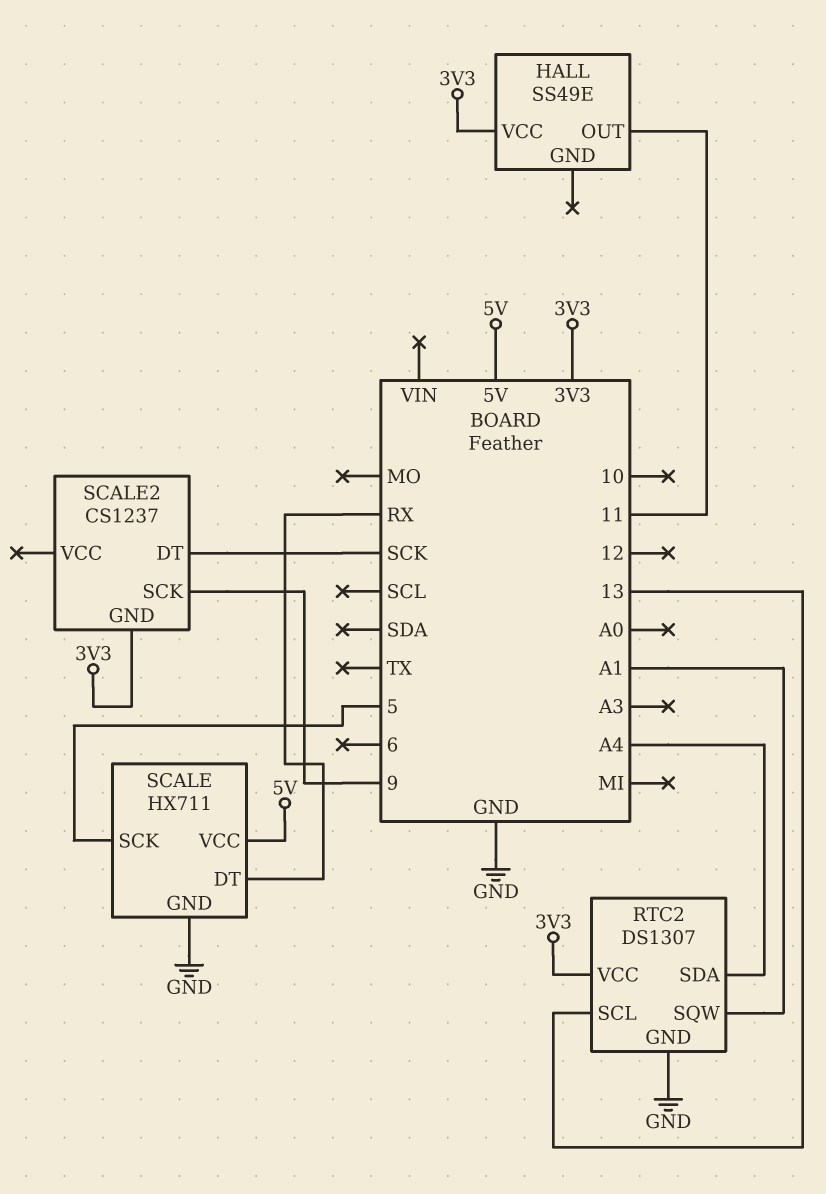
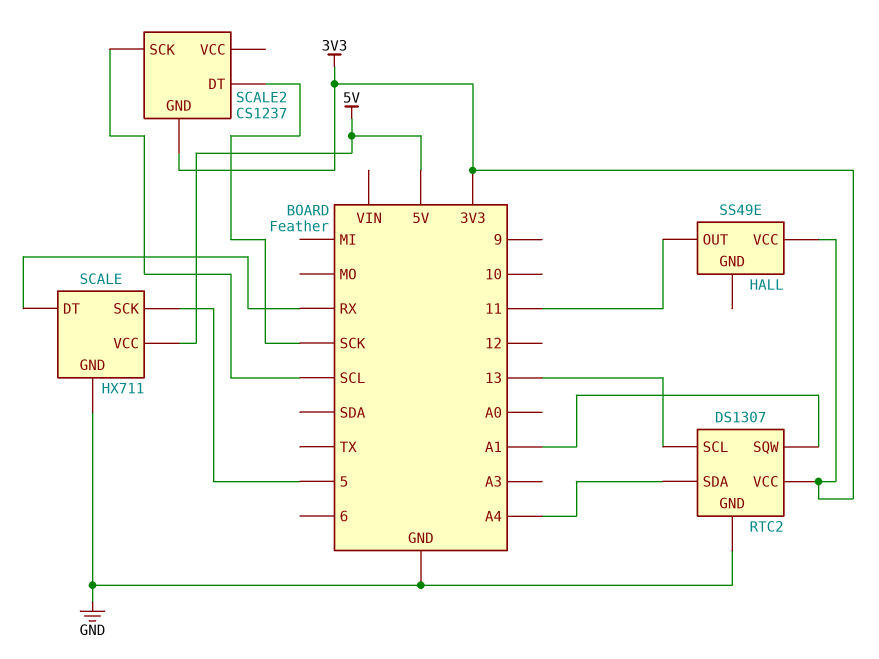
SCALE2 pin SCK: 9 -> SCL

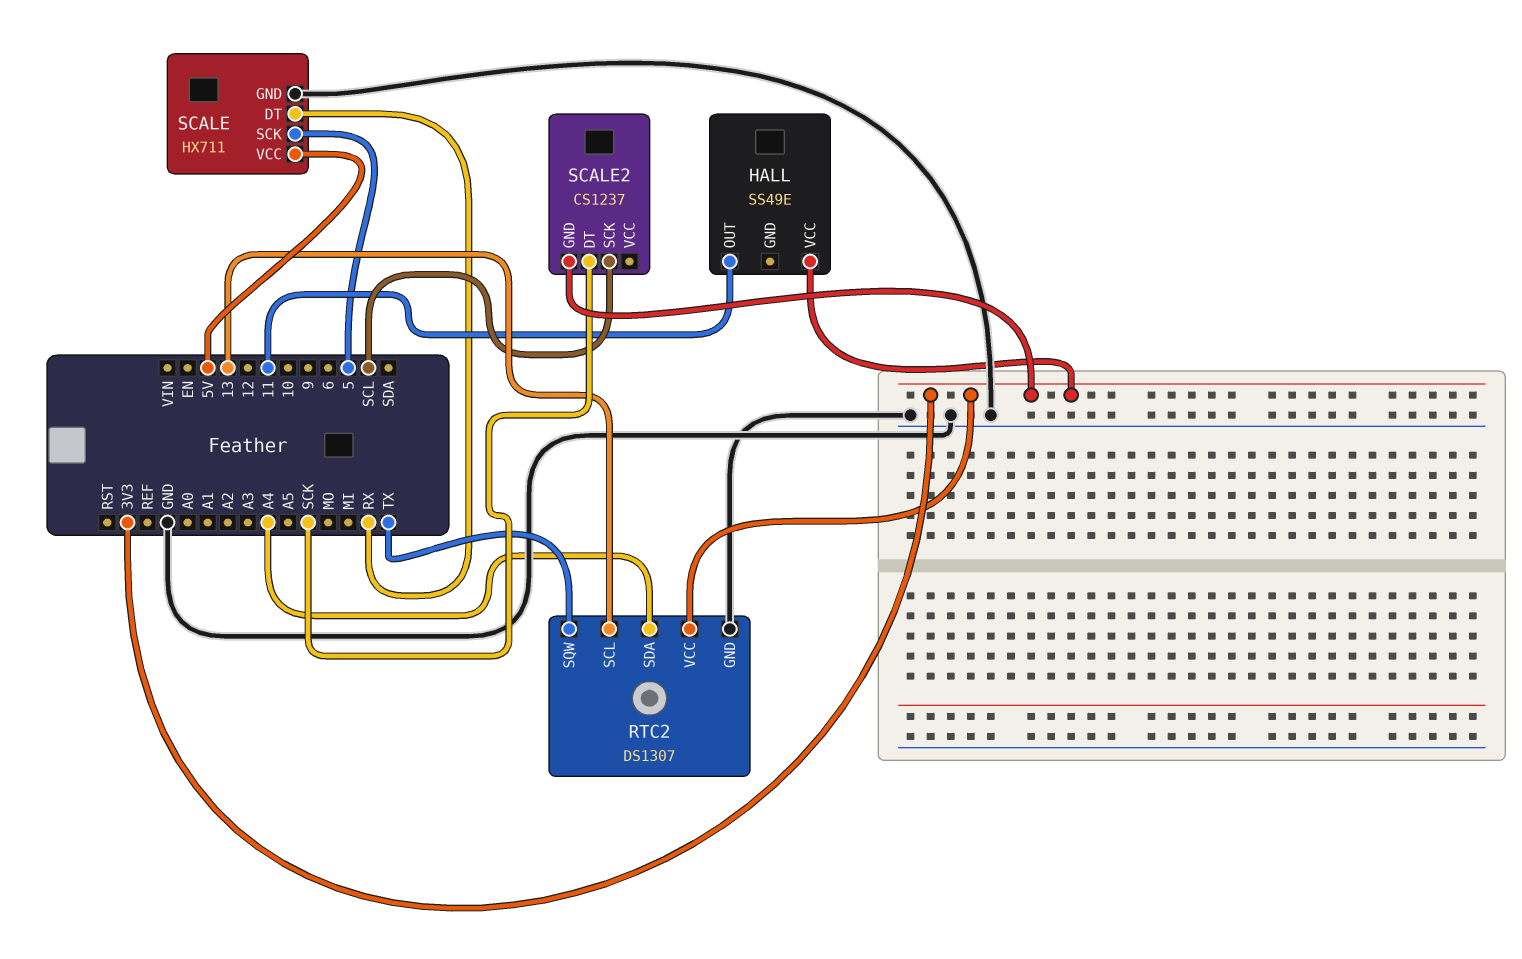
RTC2 pin SQW: A1 -> TX

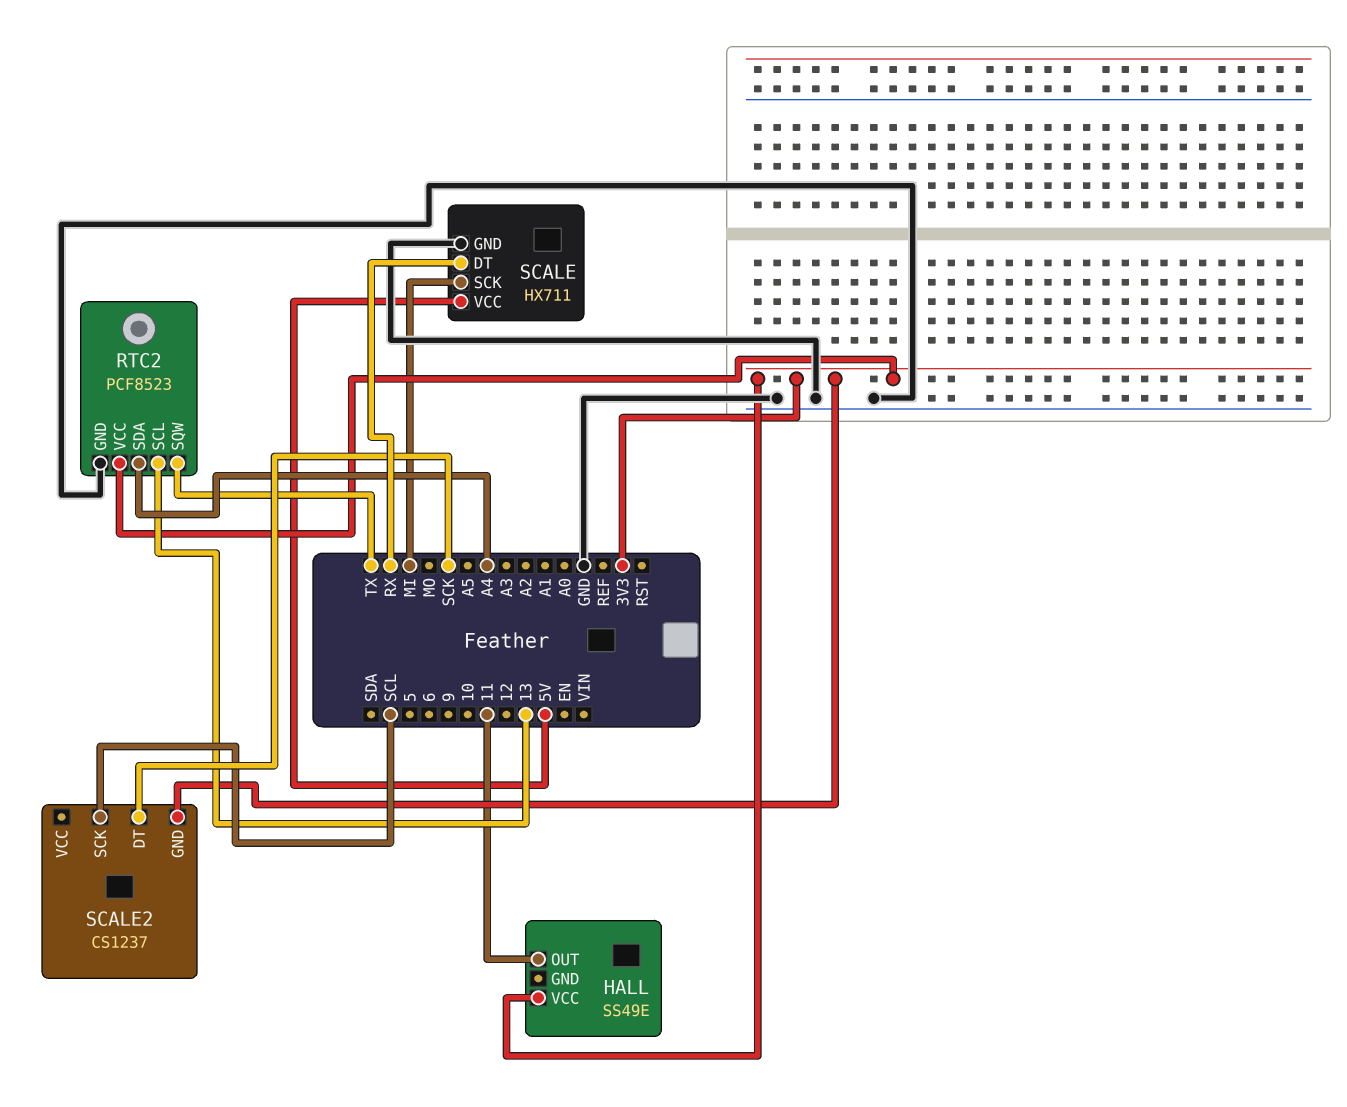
RTC2: DS1307 -> PCF8523
SCALE pin SCK: 5 -> MI

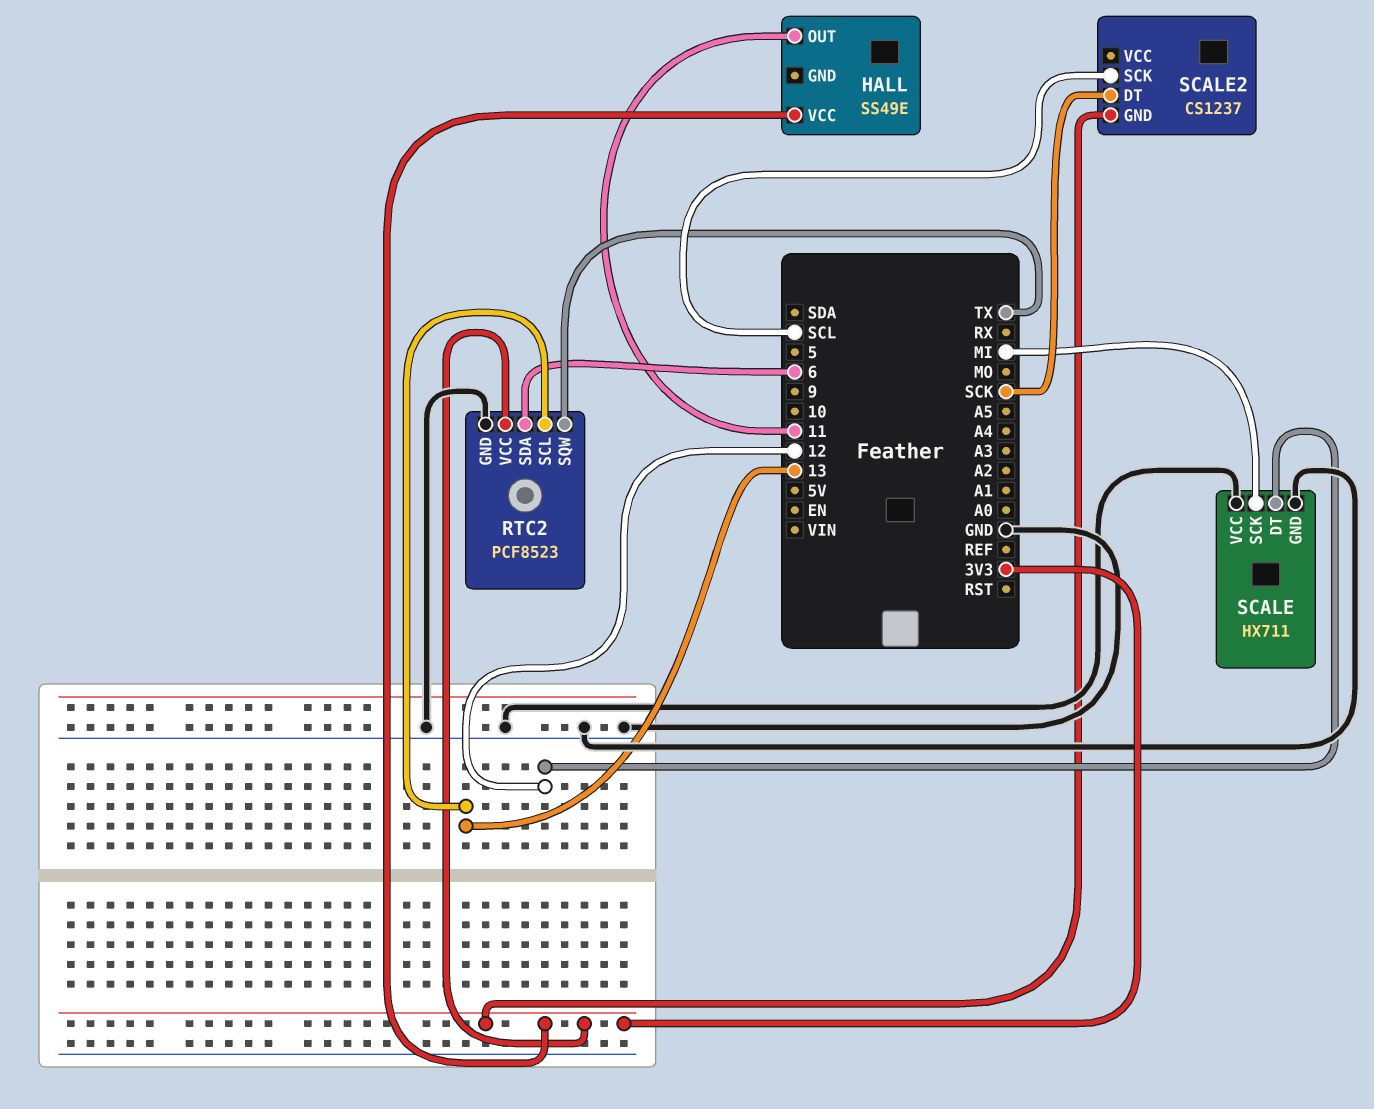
RTC2 pin SDA: A4 -> 6
SCALE pin DT: RX -> 12
SCALE pin VCC: 5V -> GND

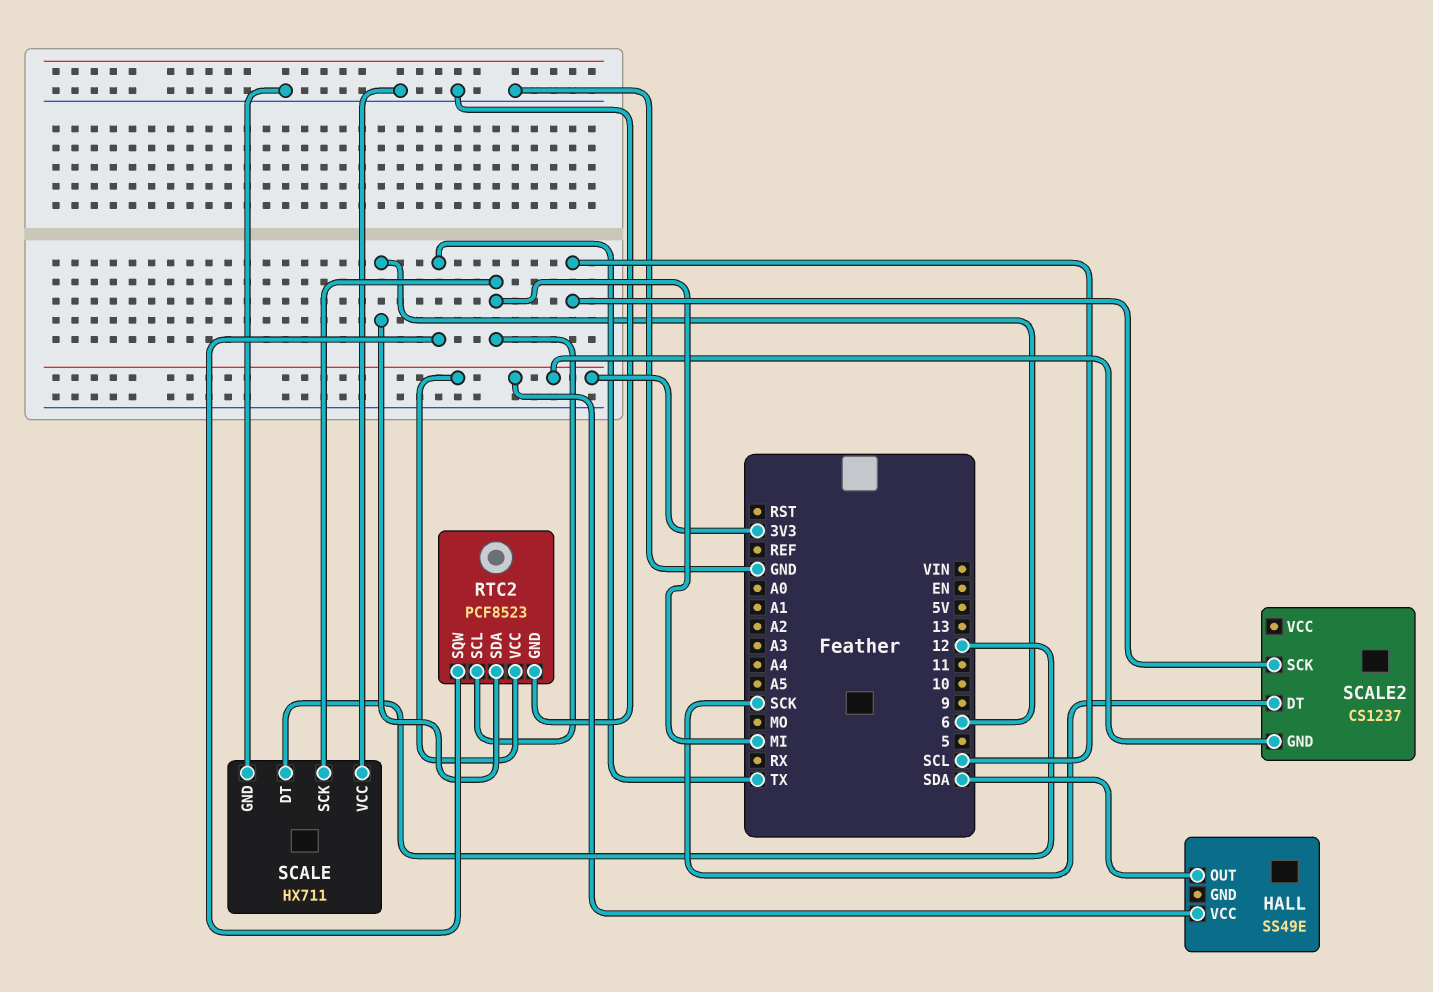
HALL pin OUT: 11 -> SDA
RTC2 pin SCL: 13 -> MI

